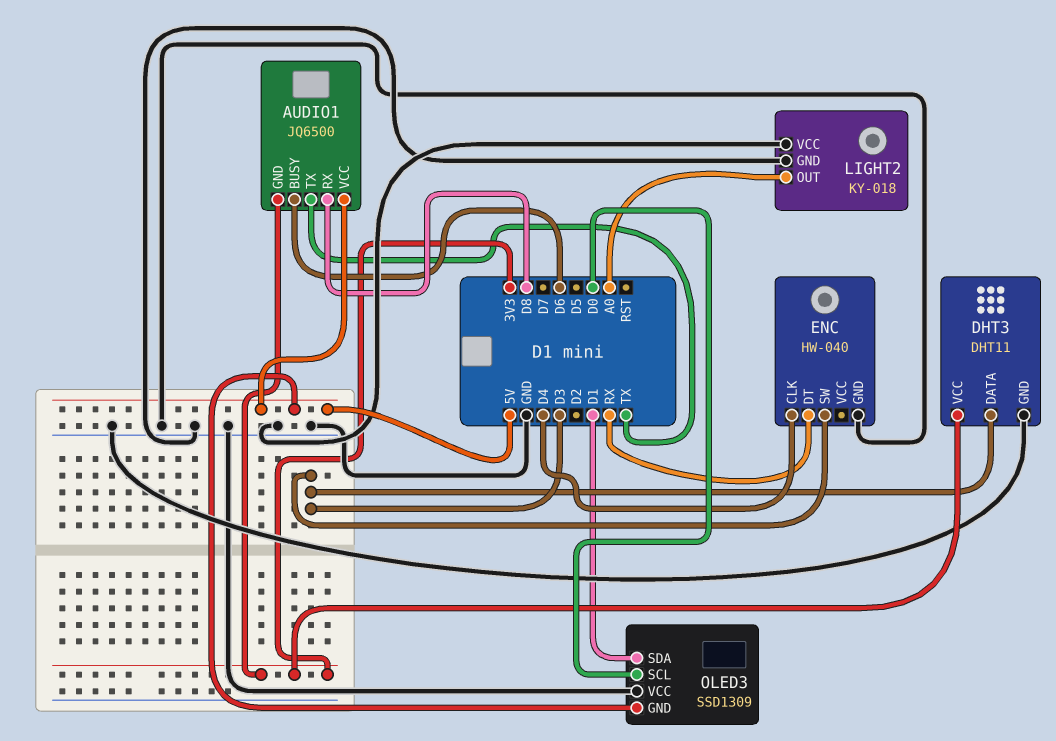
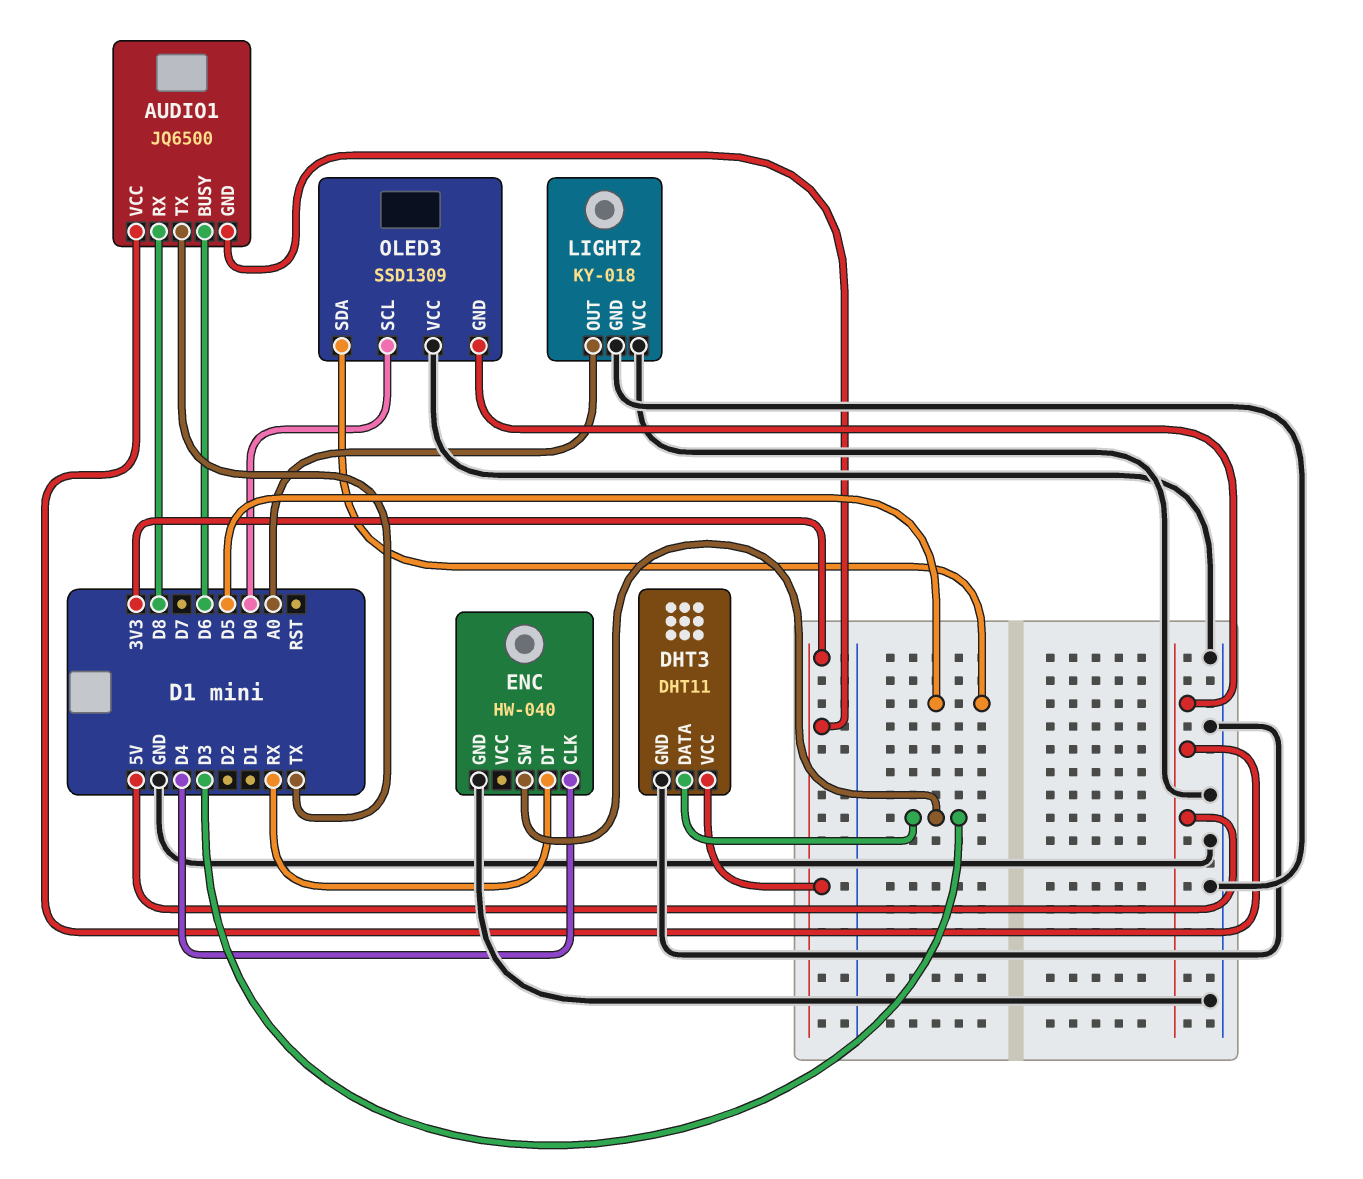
OLED3 pin SDA: D1 -> D5

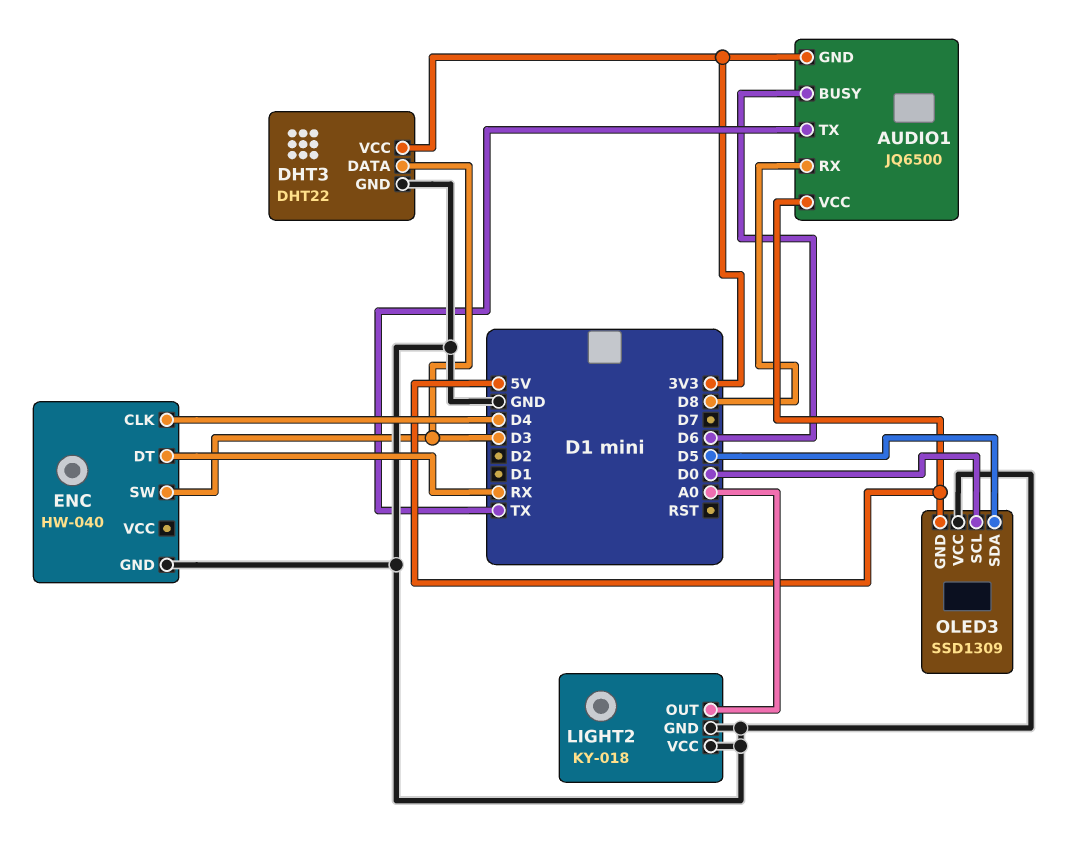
DHT3: DHT11 -> DHT22

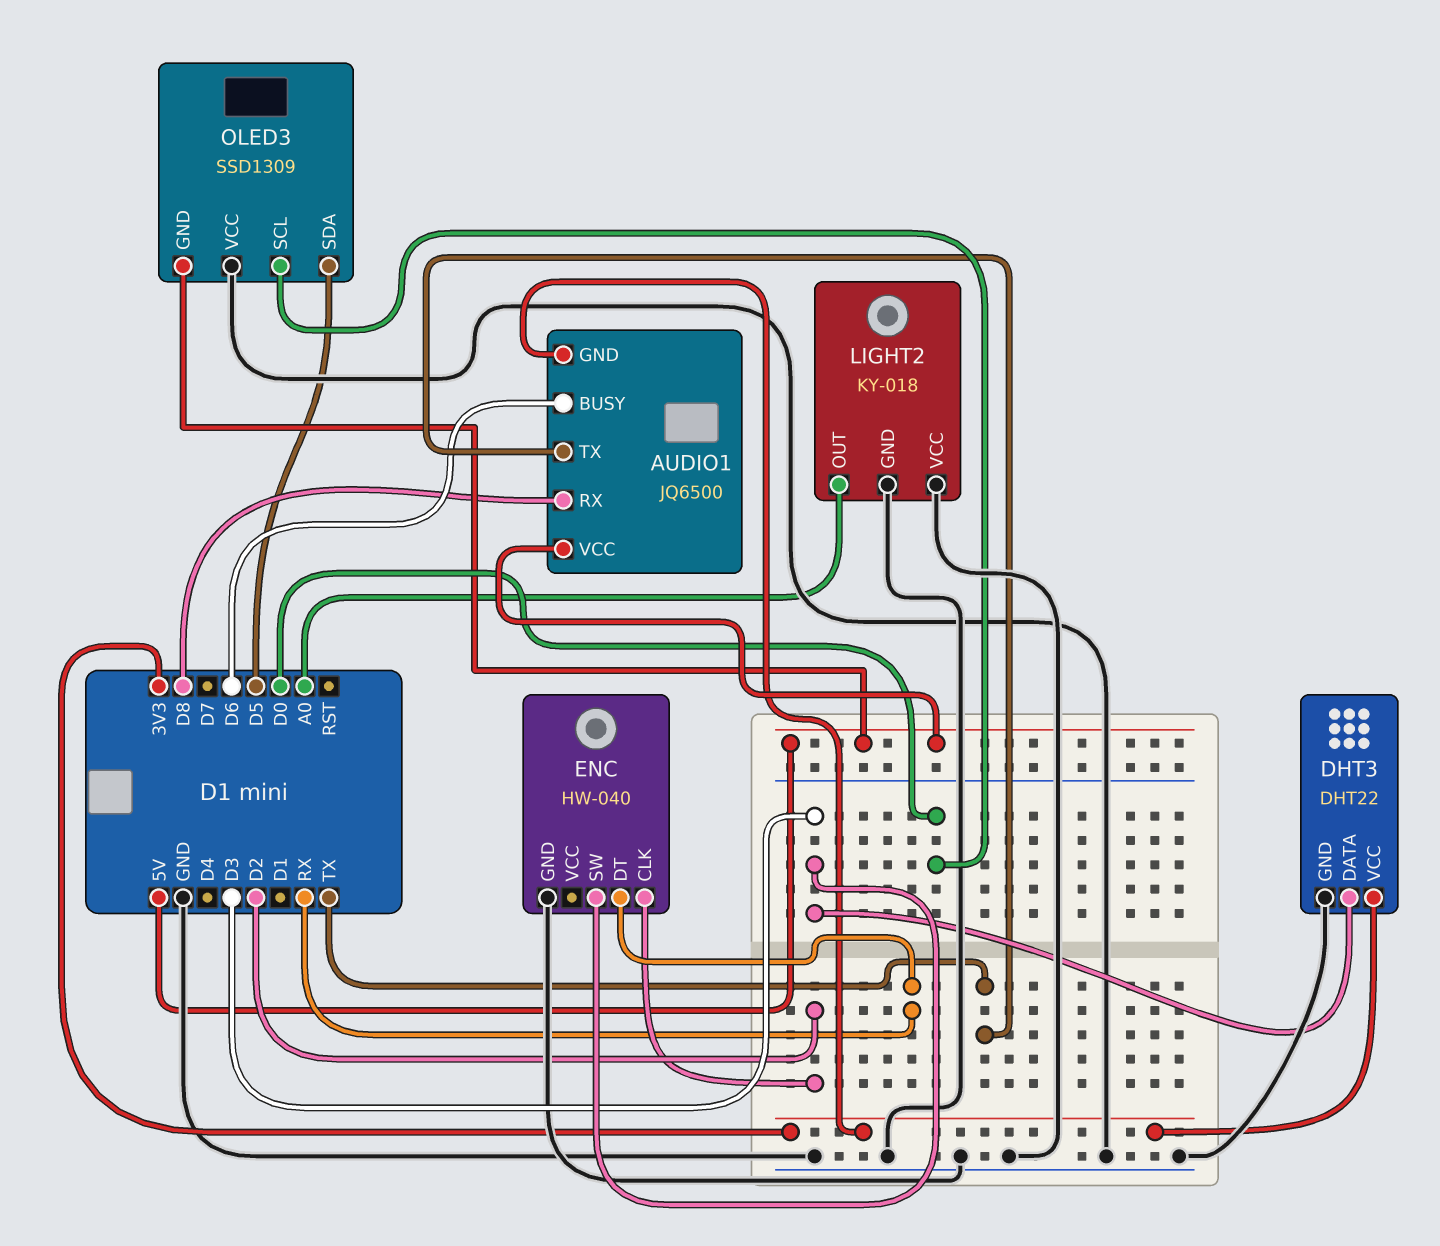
ENC pin CLK: D4 -> D2

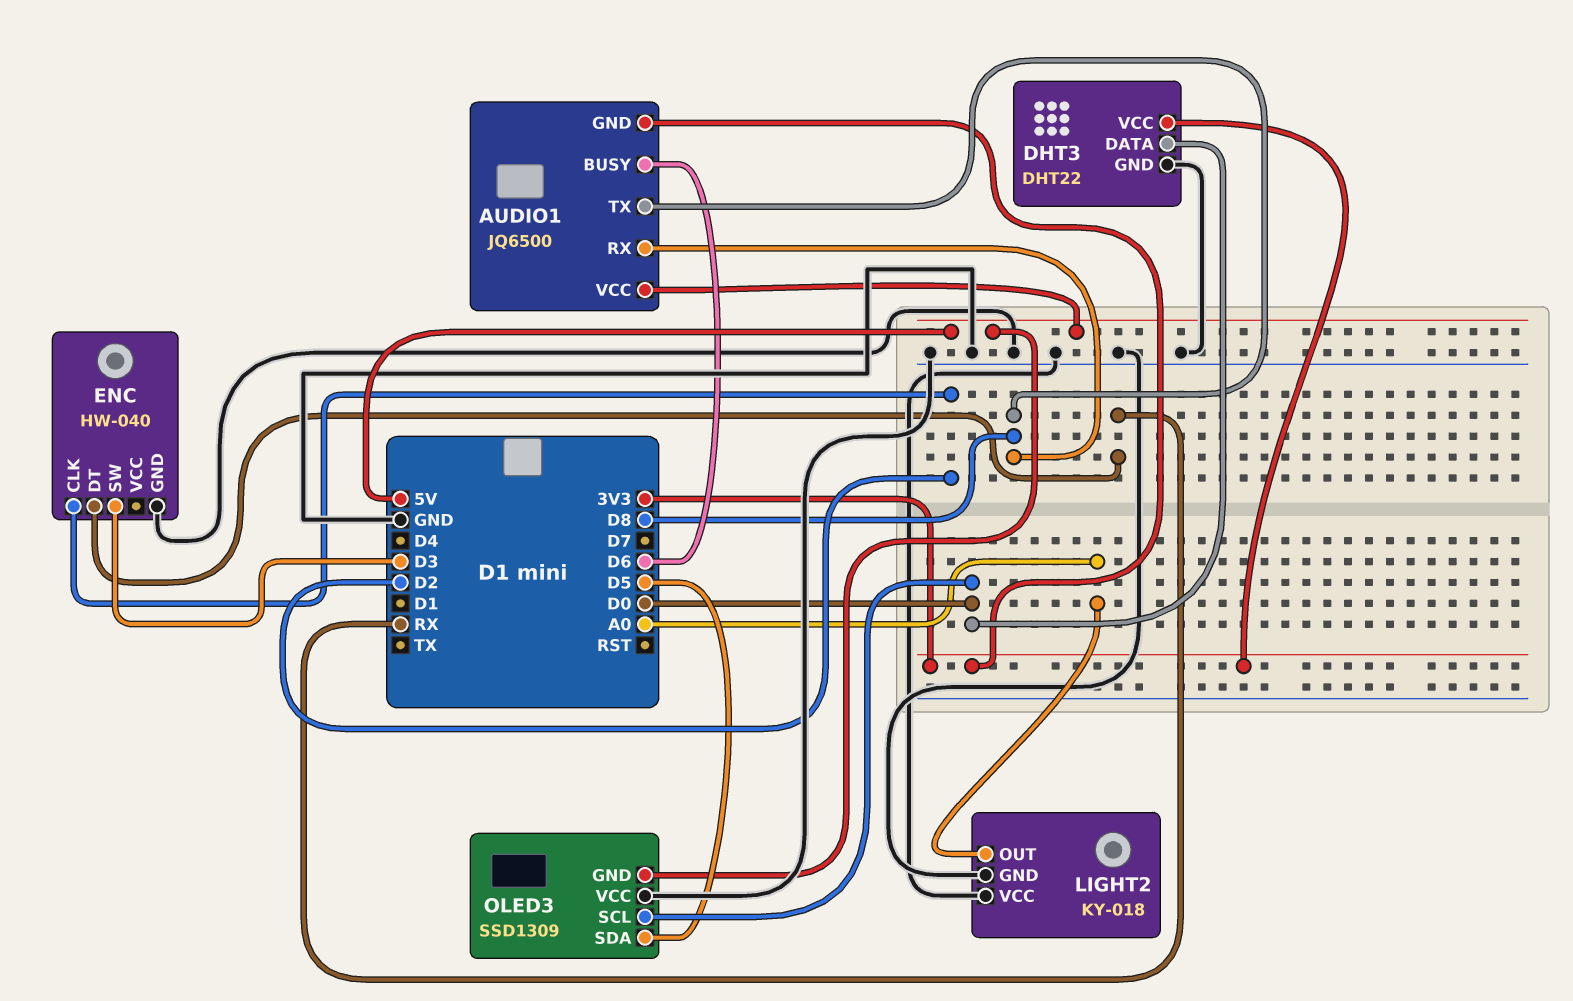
AUDIO1 pin TX: TX -> D8
DHT3 pin DATA: D3 -> D0

